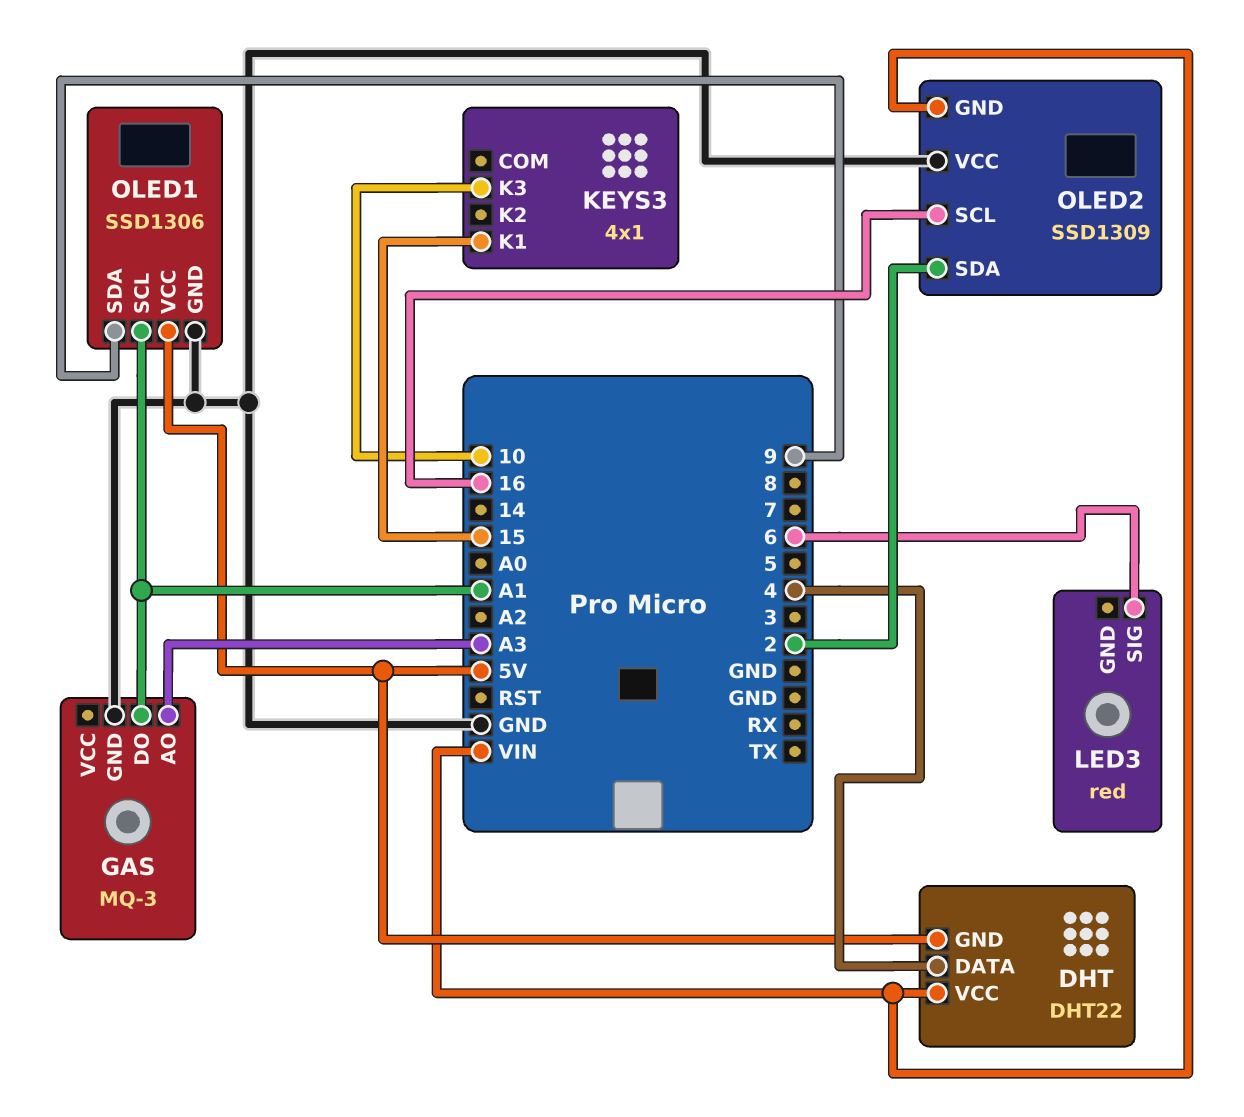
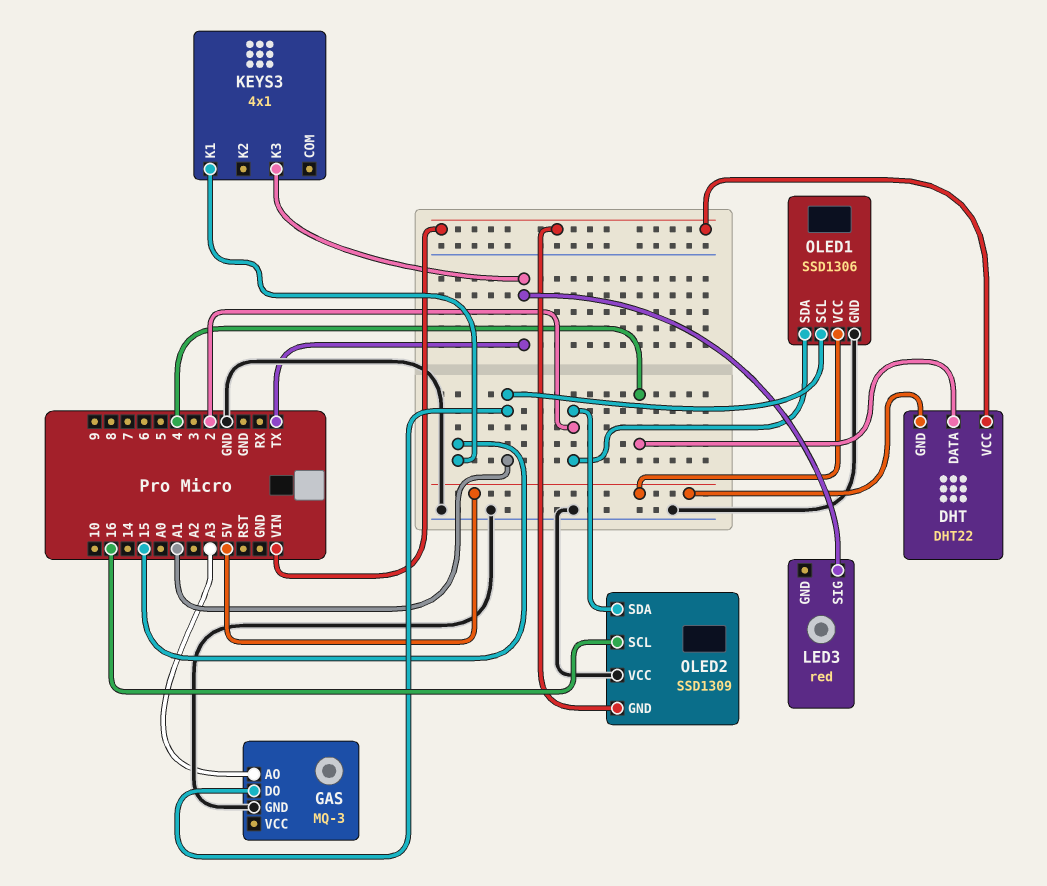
KEYS3 pin K3: 10 -> TX
LED3 pin SIG: 6 -> TX
OLED1 pin SDA: 9 -> 2

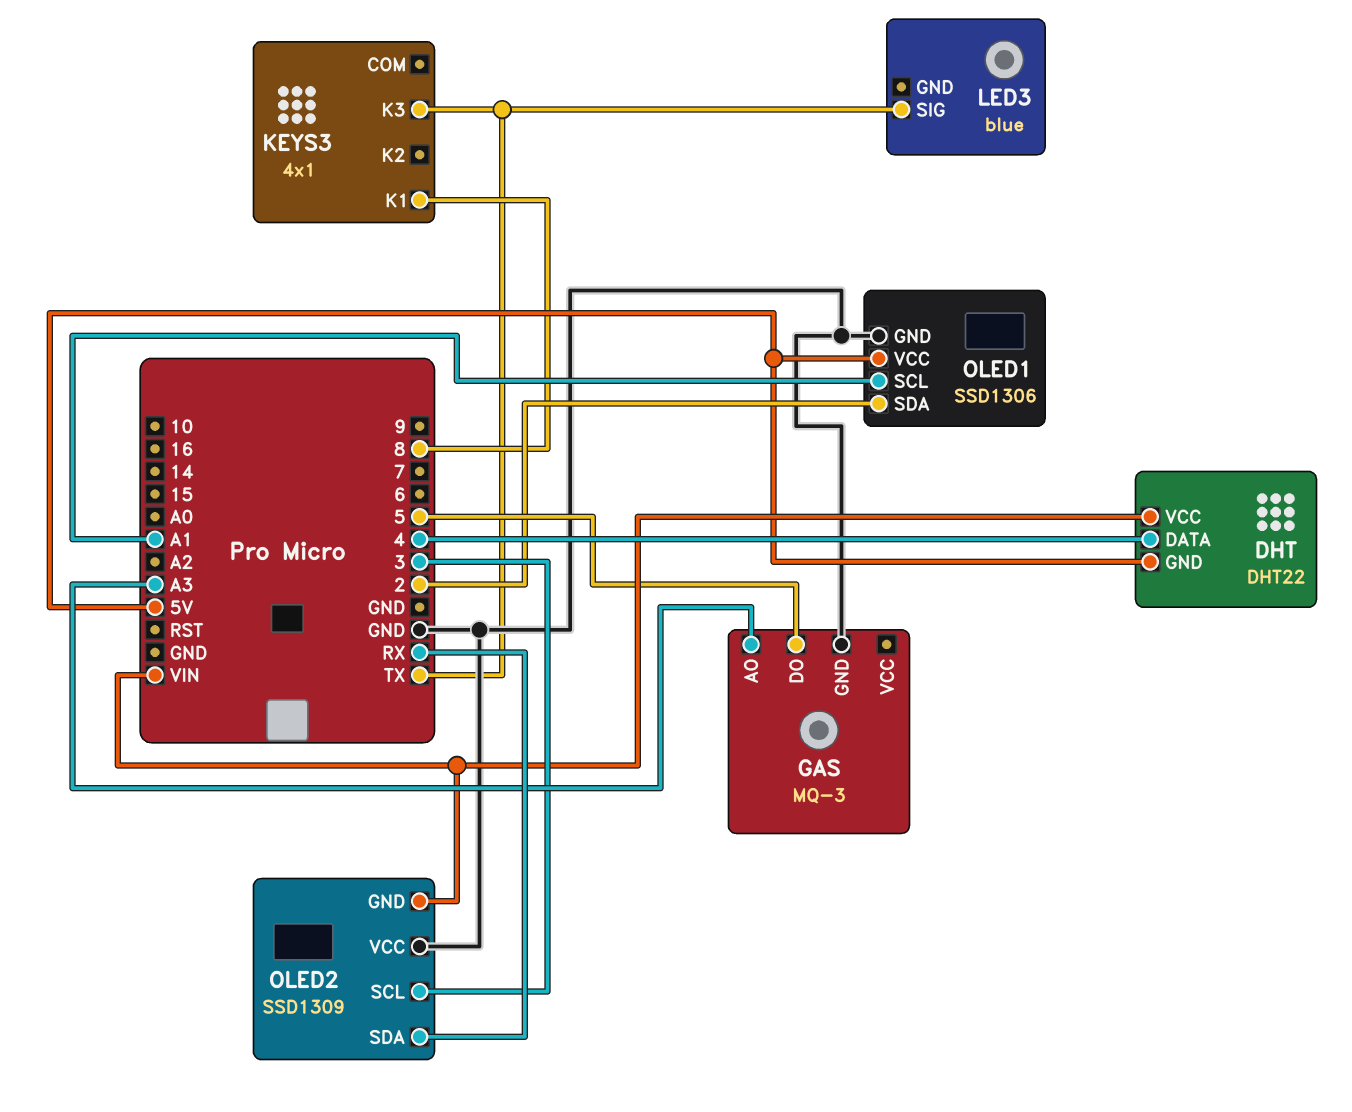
GAS pin DO: A1 -> 5
KEYS3 pin K1: 15 -> 8
LED3: red -> blue
OLED2 pin SCL: 16 -> 3
OLED2 pin SDA: 2 -> RX

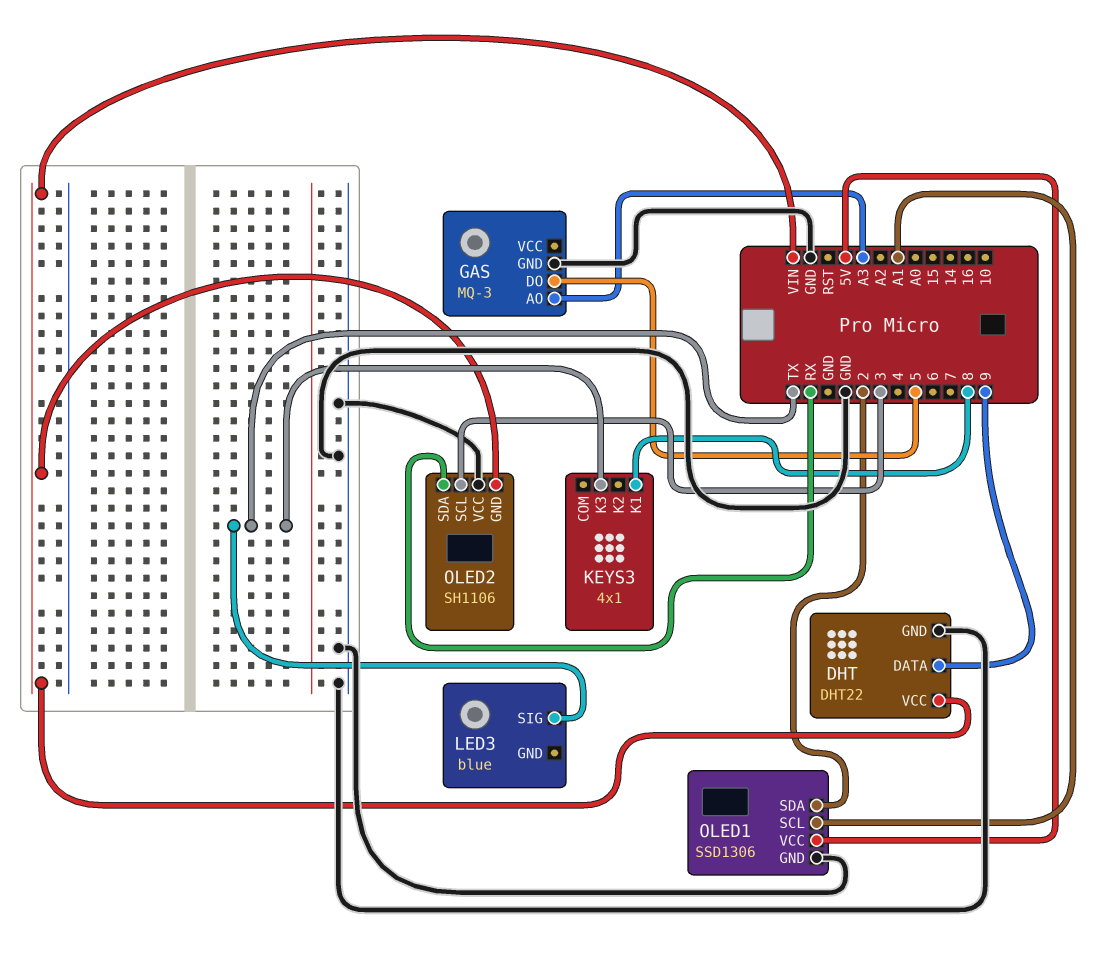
DHT pin DATA: 4 -> 9
DHT pin GND: 5V -> GND
OLED2: SSD1309 -> SH1106

